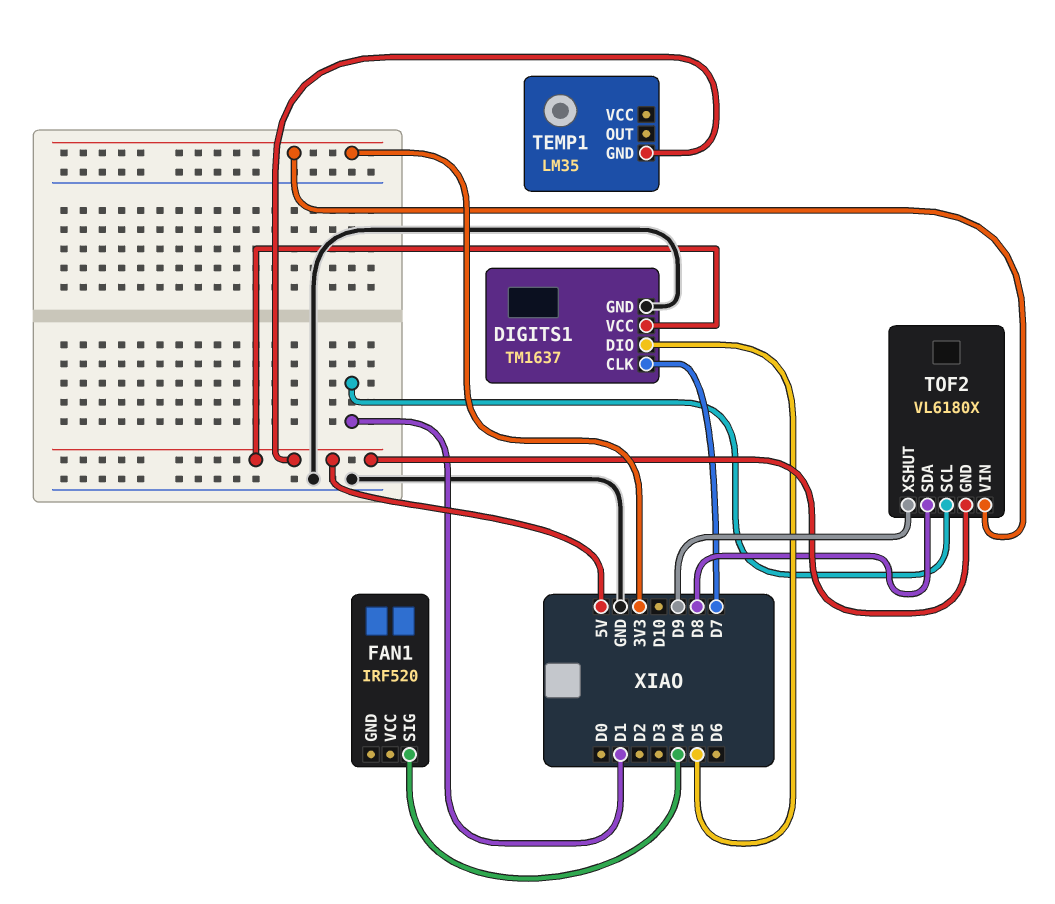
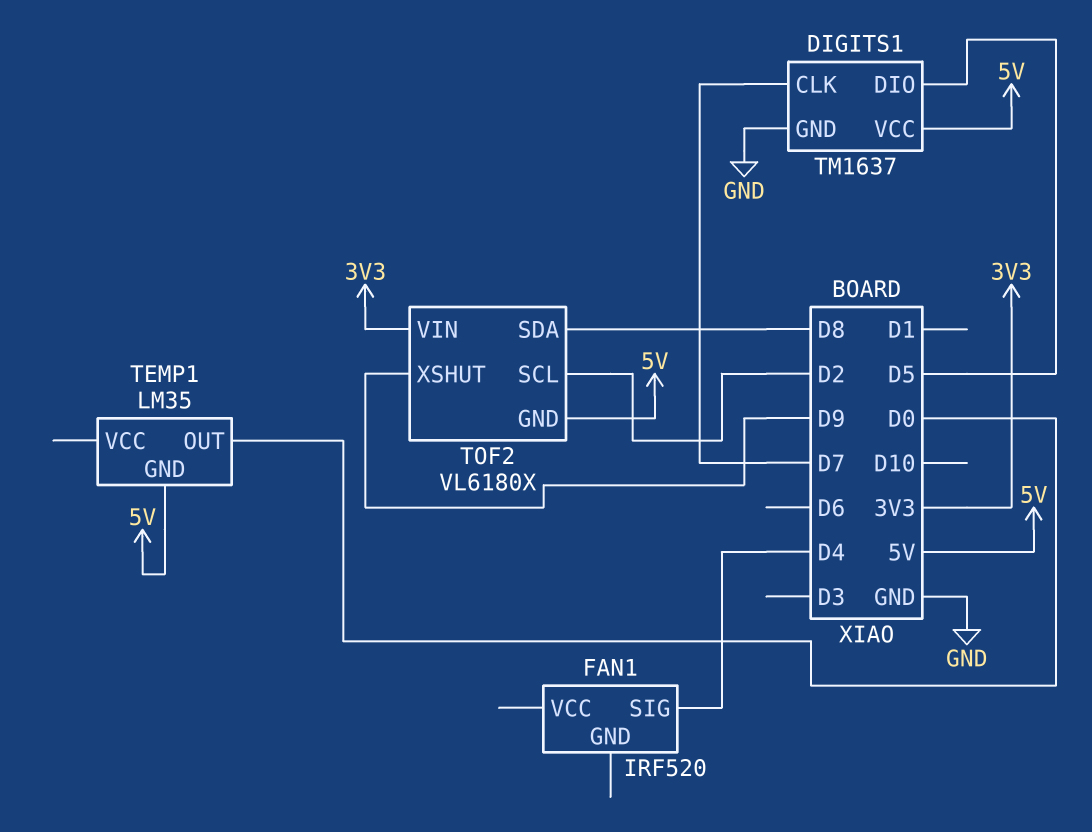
TEMP1 pin OUT: none -> D0
TOF2 pin SCL: D1 -> D2

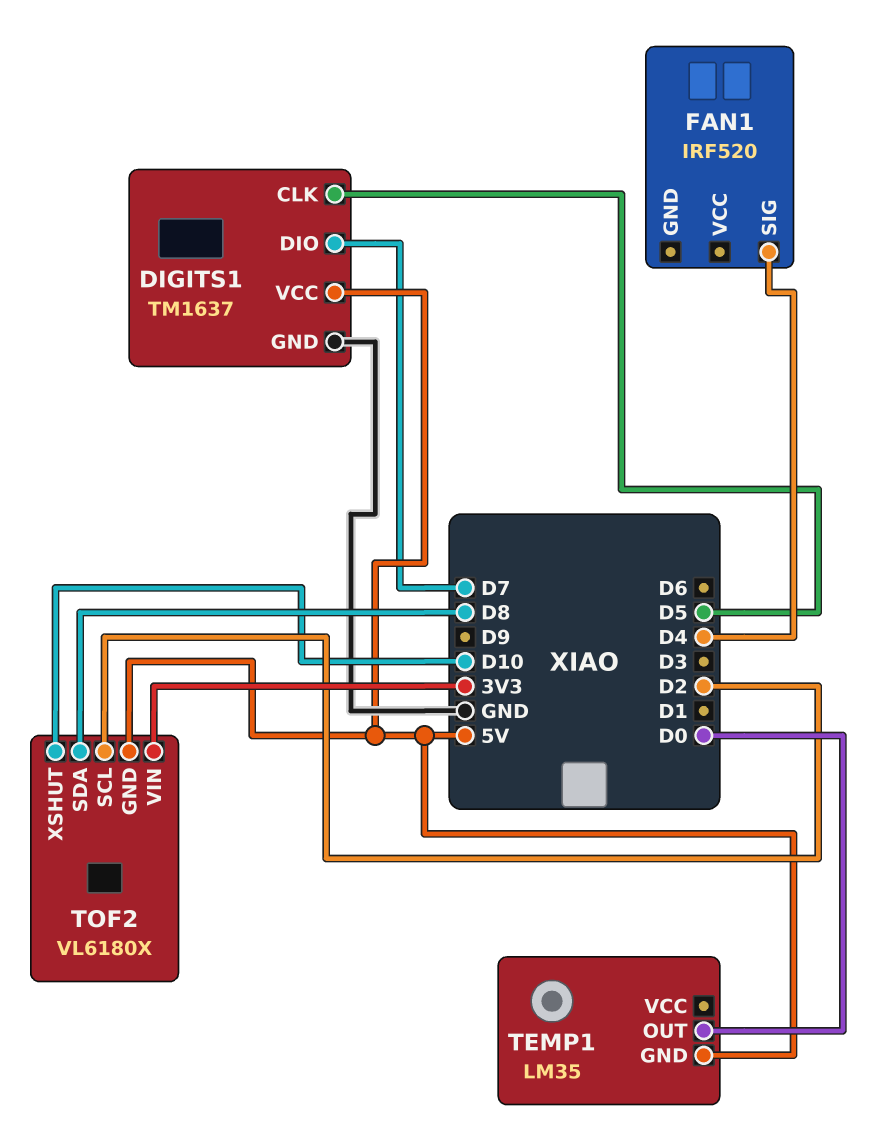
DIGITS1 pin CLK: D7 -> D5
DIGITS1 pin DIO: D5 -> D7
TOF2 pin XSHUT: D9 -> D10

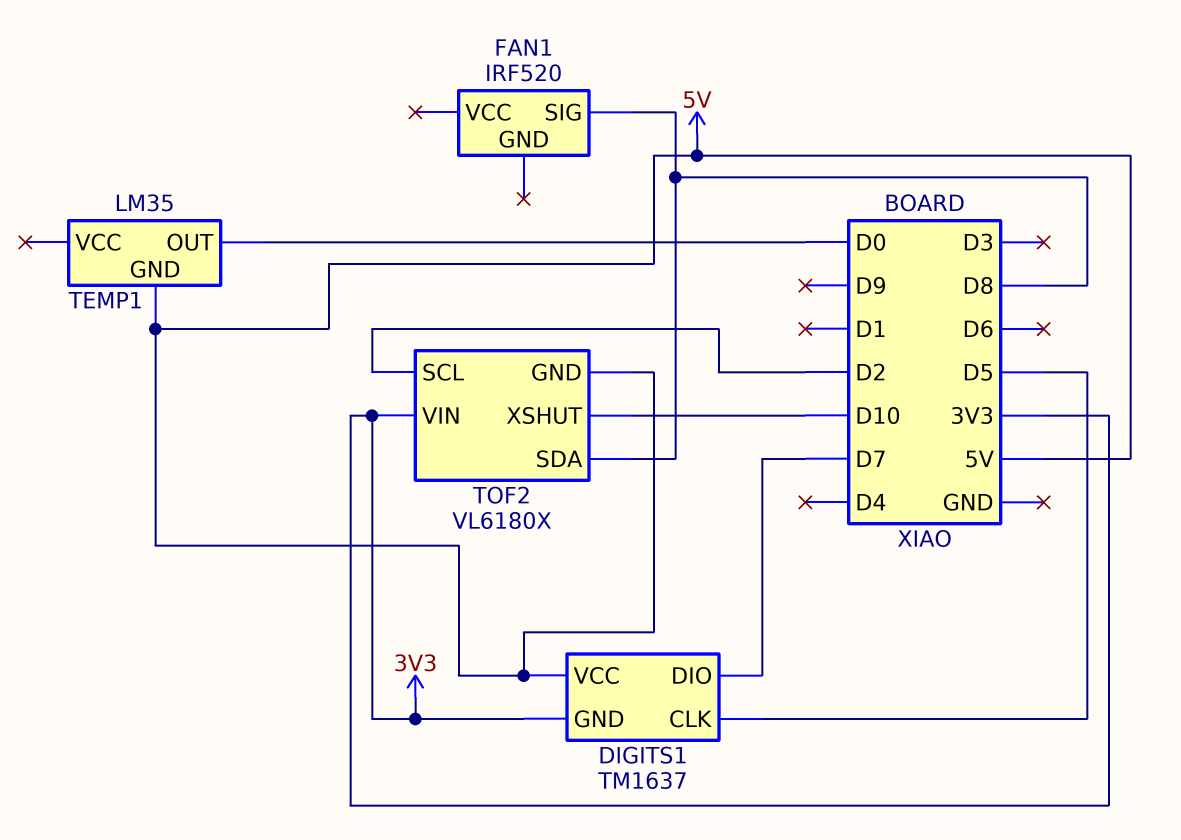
DIGITS1 pin GND: GND -> 3V3
FAN1 pin SIG: D4 -> D8

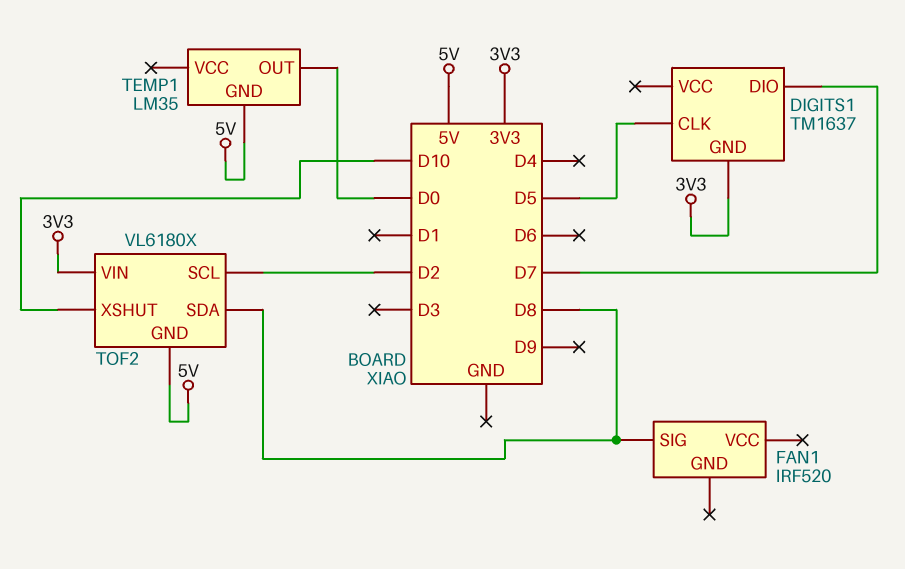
DIGITS1 pin VCC: 5V -> none

